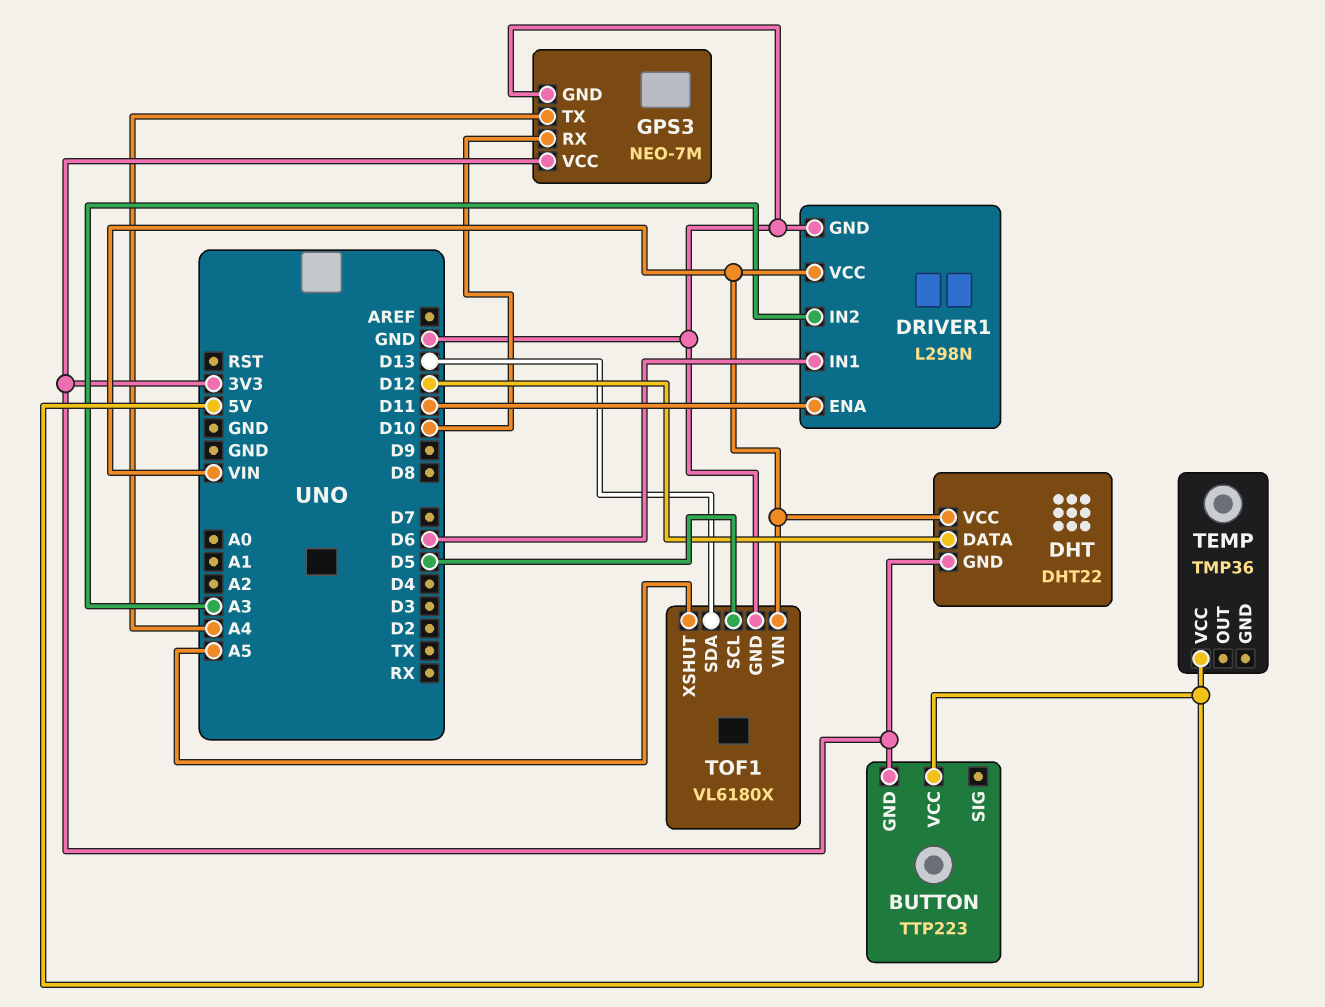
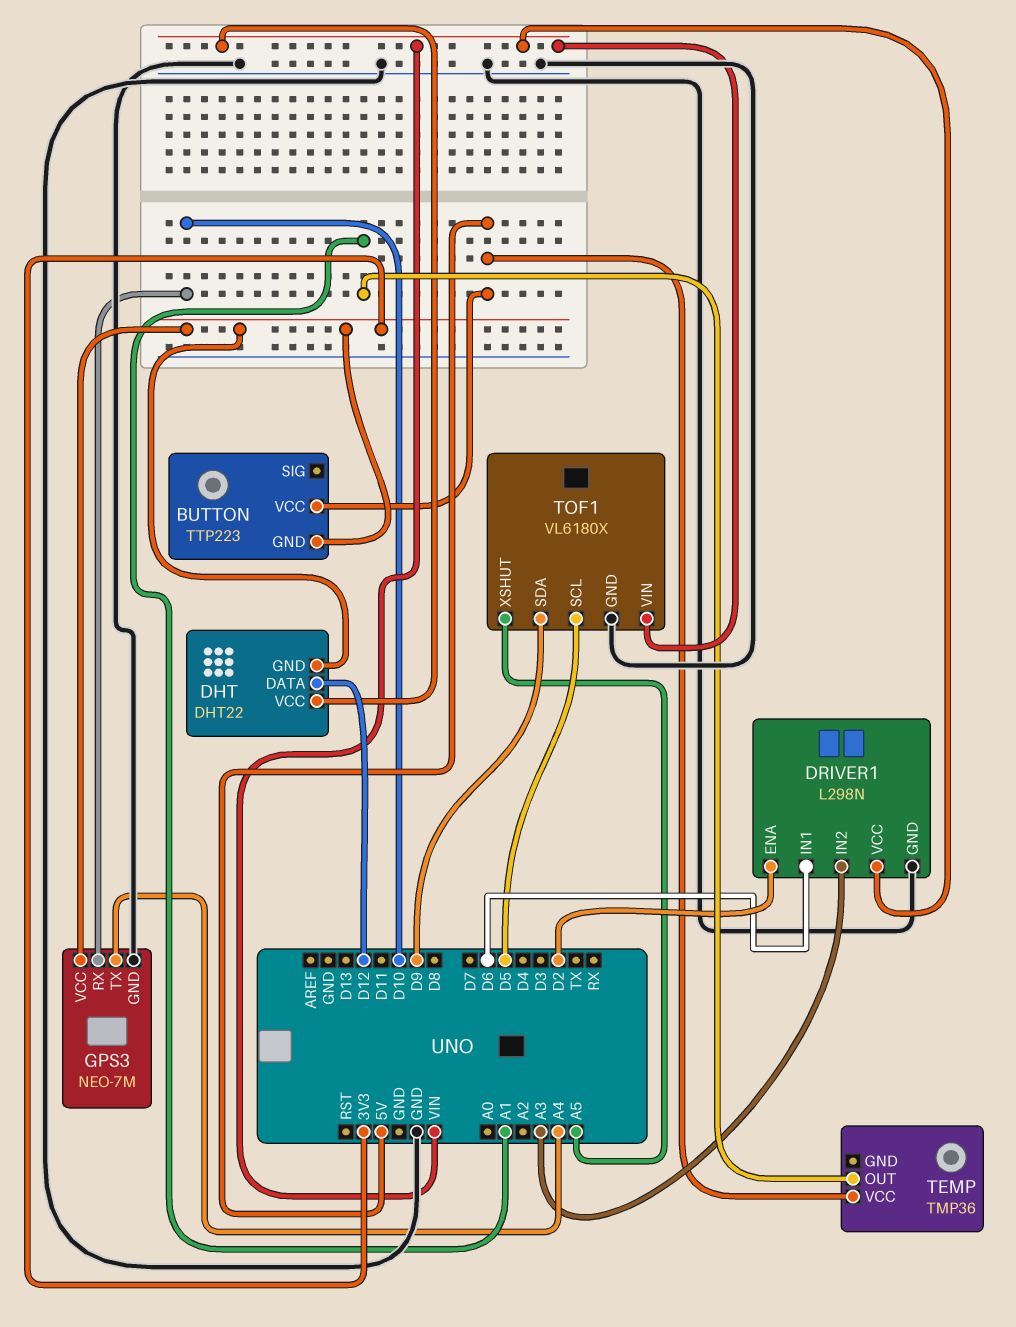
DRIVER1 pin ENA: D11 -> D2
TEMP pin OUT: none -> A1
TOF1 pin SDA: D13 -> D9

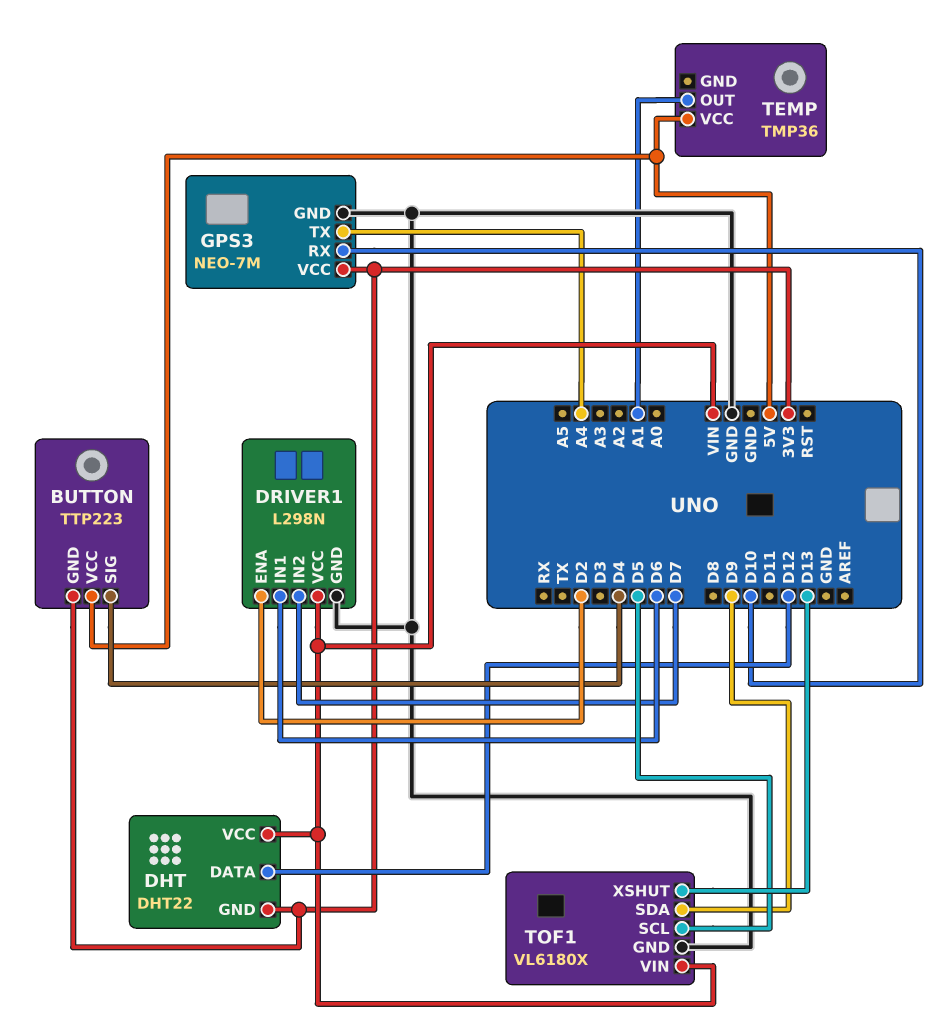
BUTTON pin SIG: none -> D4
DRIVER1 pin IN2: A3 -> D7
TOF1 pin XSHUT: A5 -> D13

